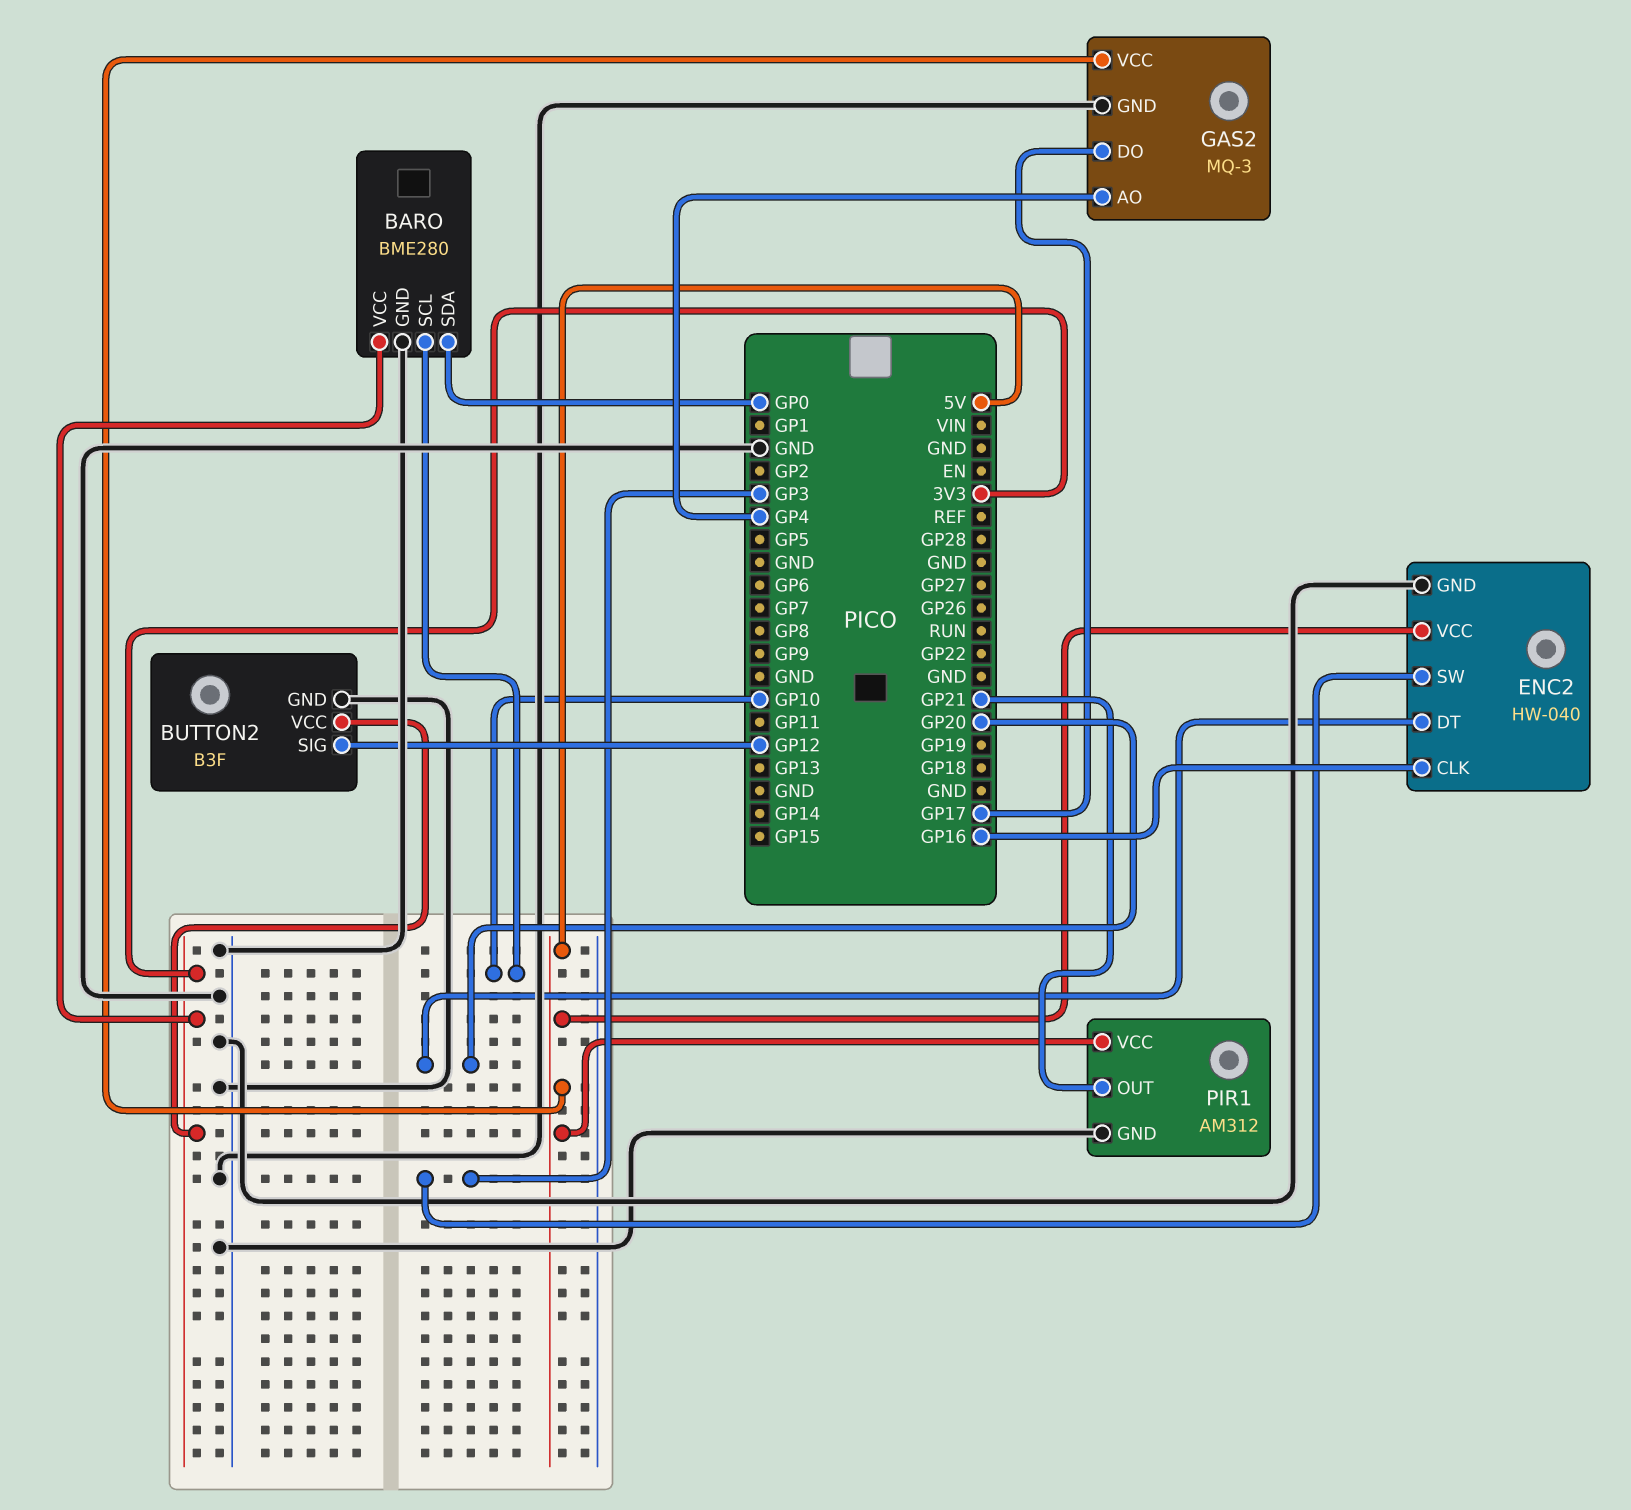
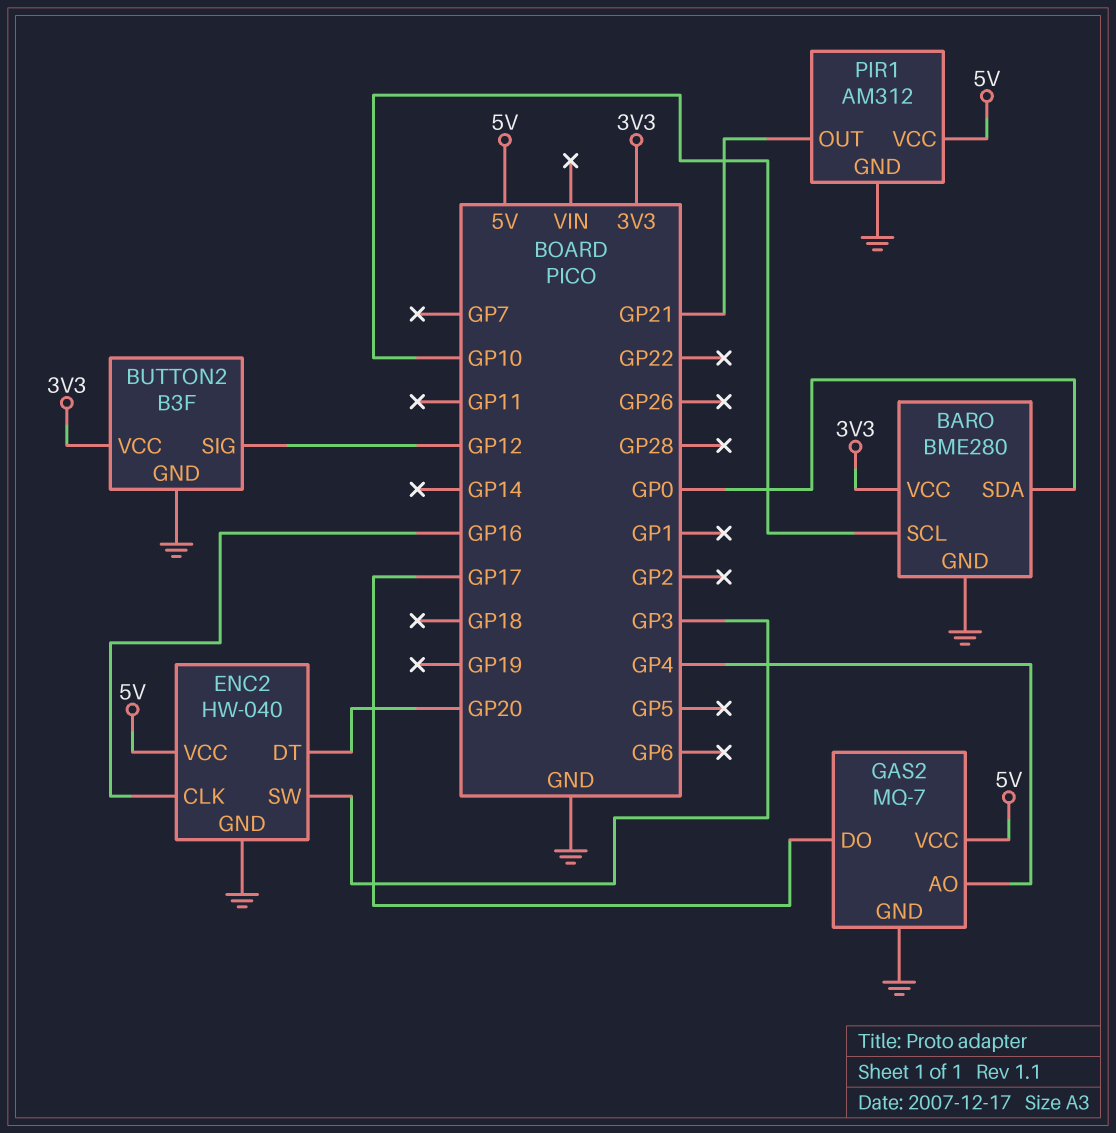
GAS2: MQ-3 -> MQ-7

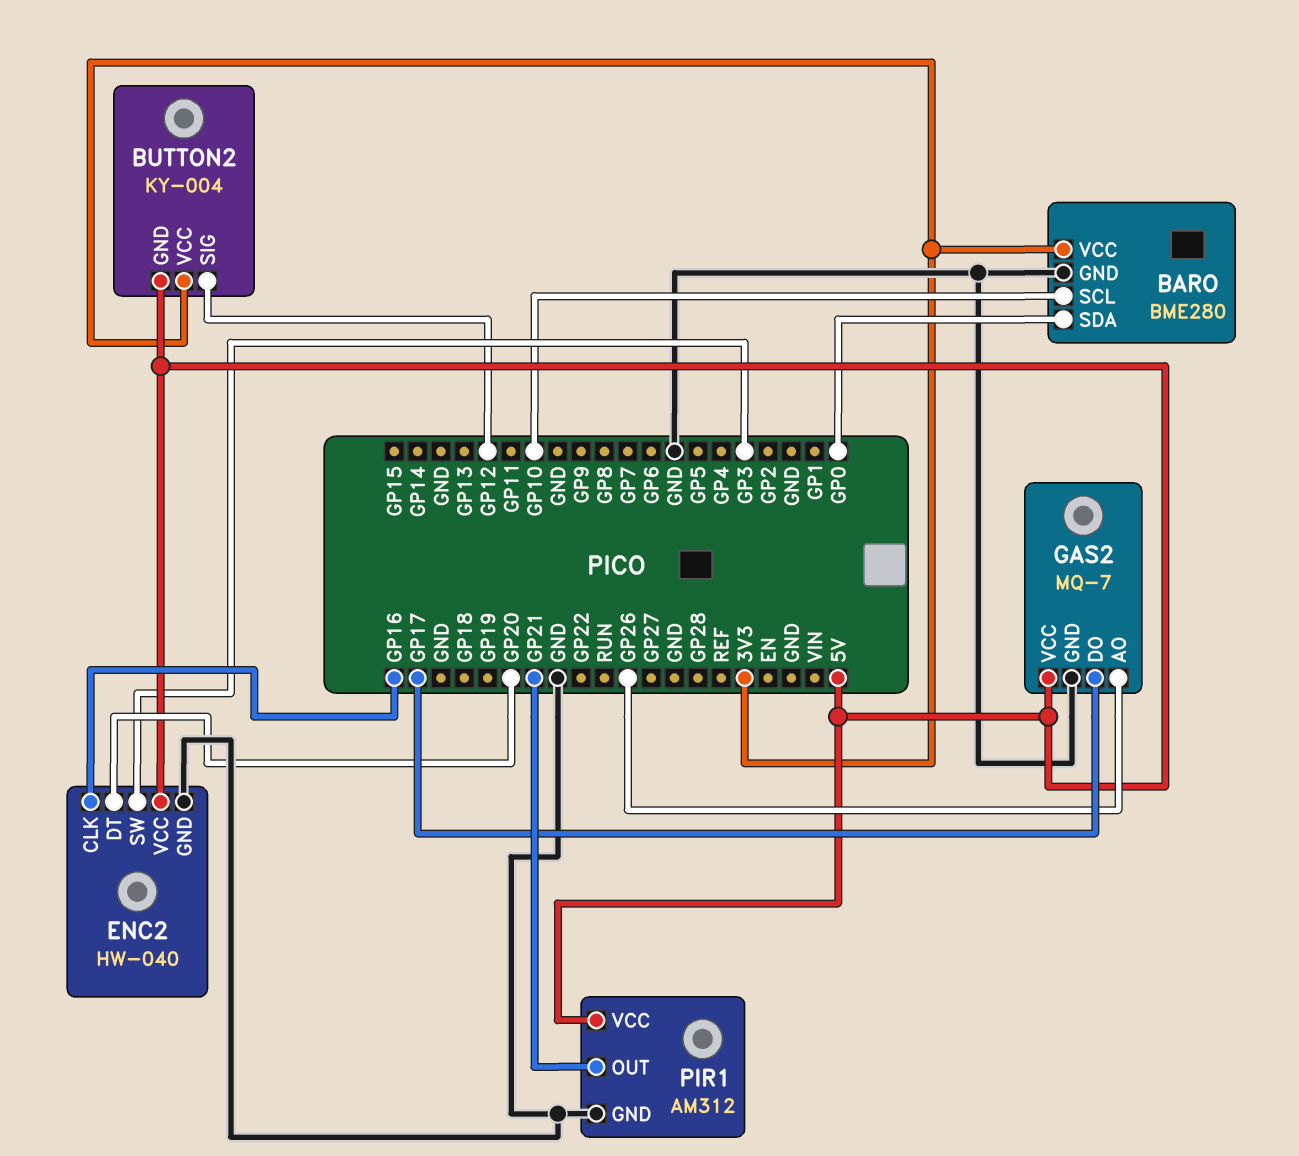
BUTTON2: B3F -> KY-004
BUTTON2 pin GND: GND -> 5V
GAS2 pin AO: GP4 -> GP26

